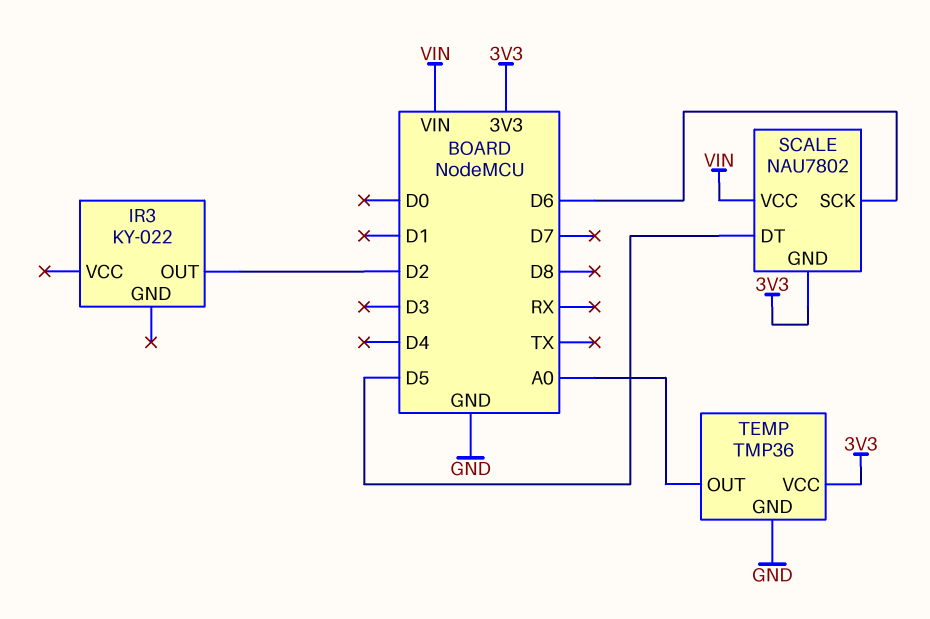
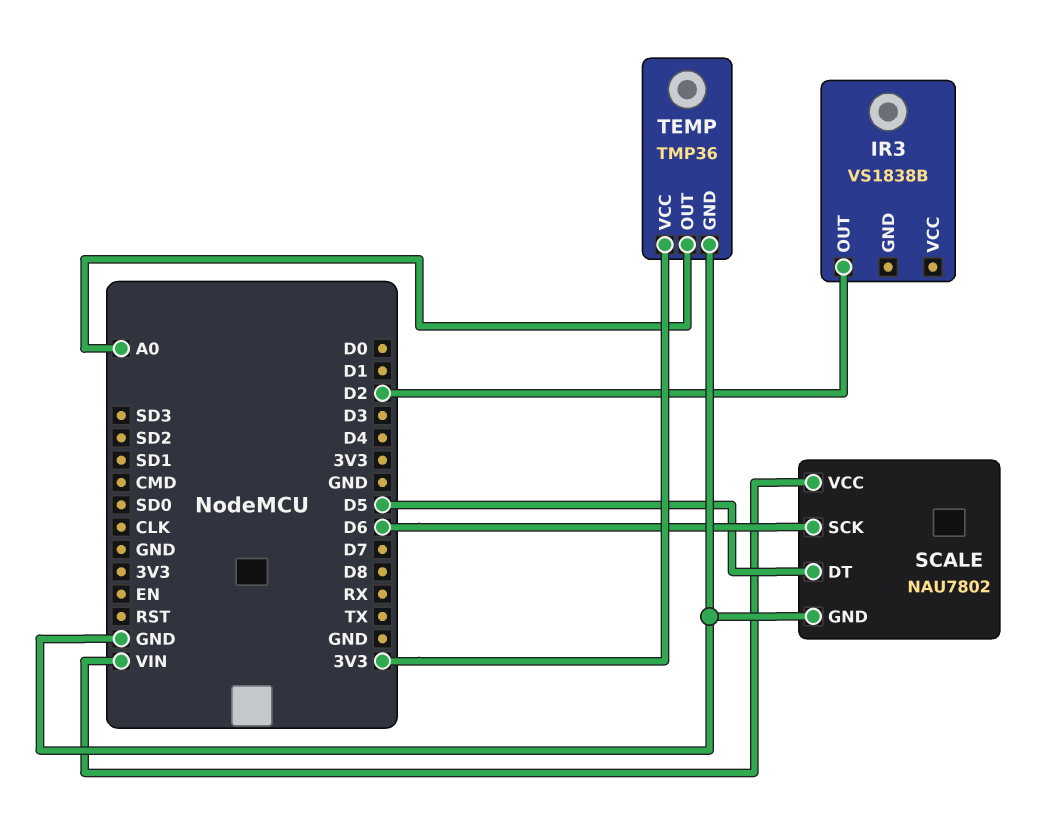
IR3: KY-022 -> VS1838B
SCALE pin GND: 3V3 -> GND

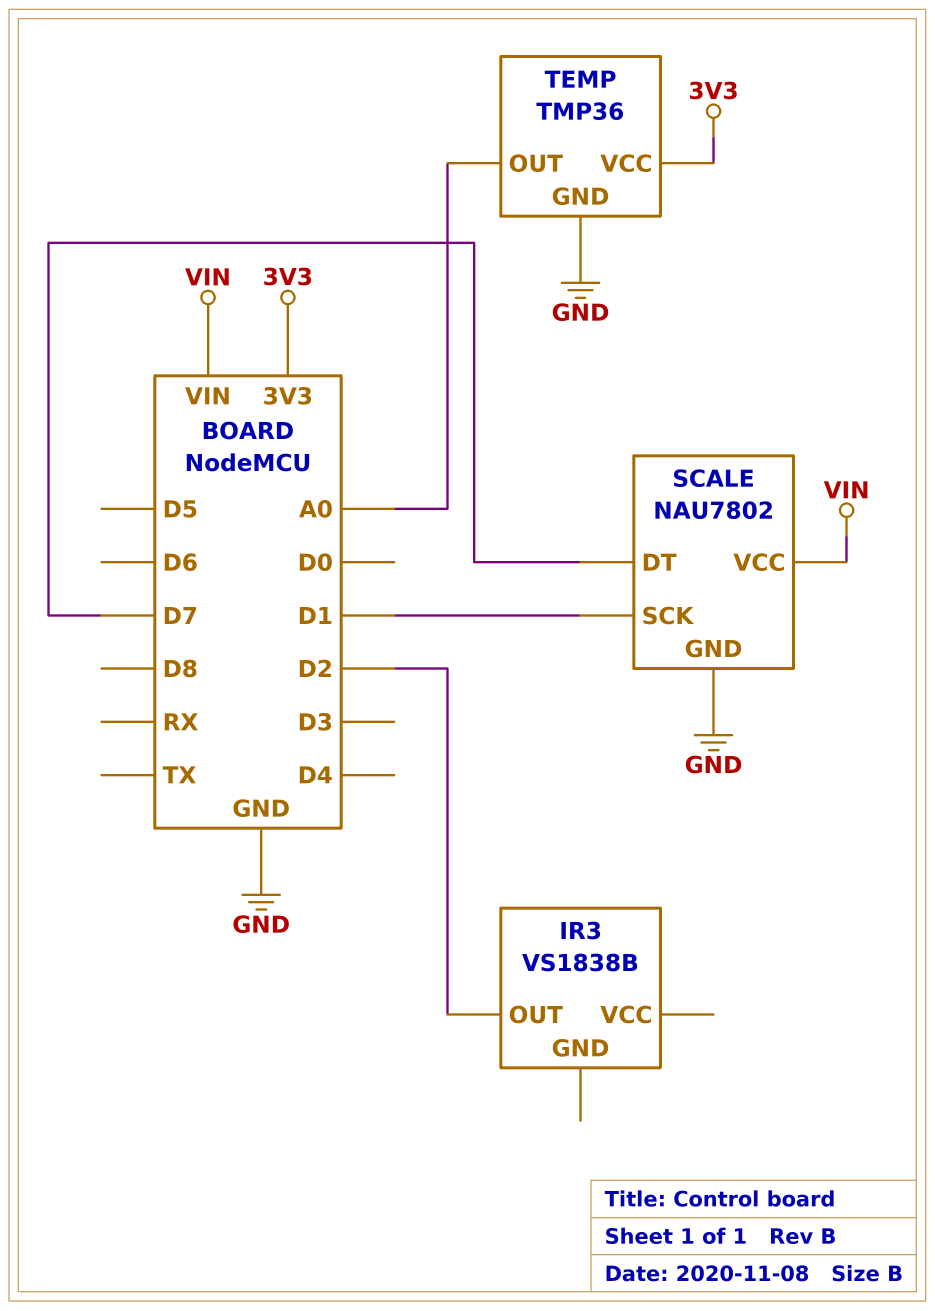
SCALE pin DT: D5 -> D7
SCALE pin SCK: D6 -> D1

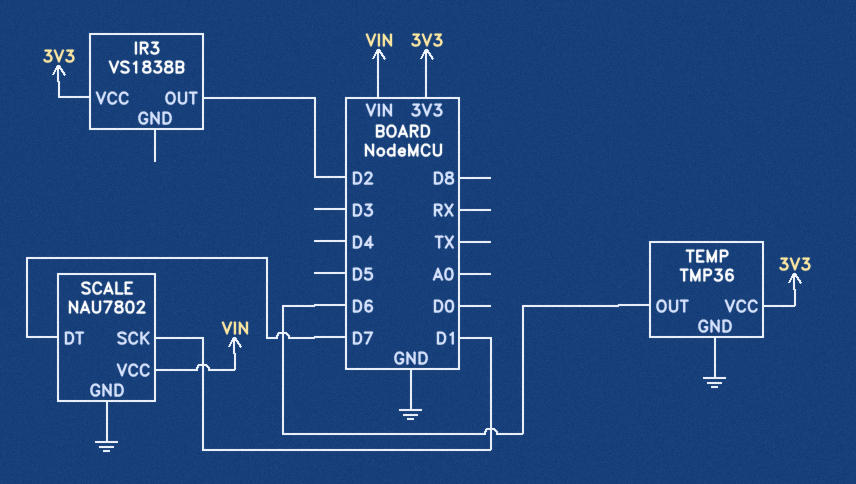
IR3 pin VCC: none -> 3V3
TEMP pin OUT: A0 -> D6

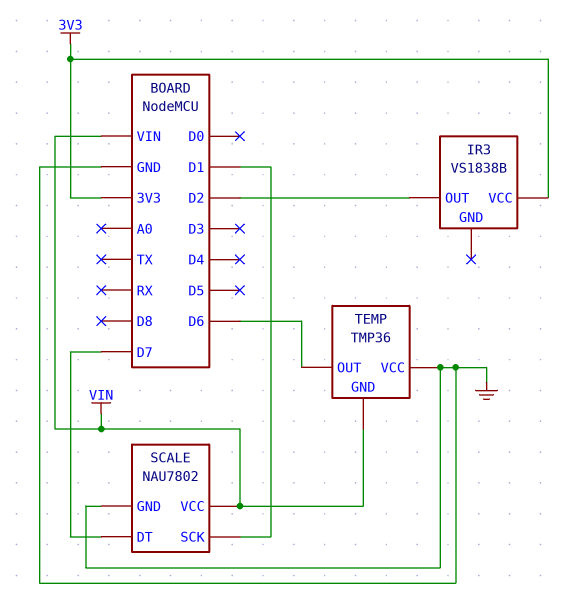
TEMP pin GND: GND -> VIN
TEMP pin VCC: 3V3 -> GND

